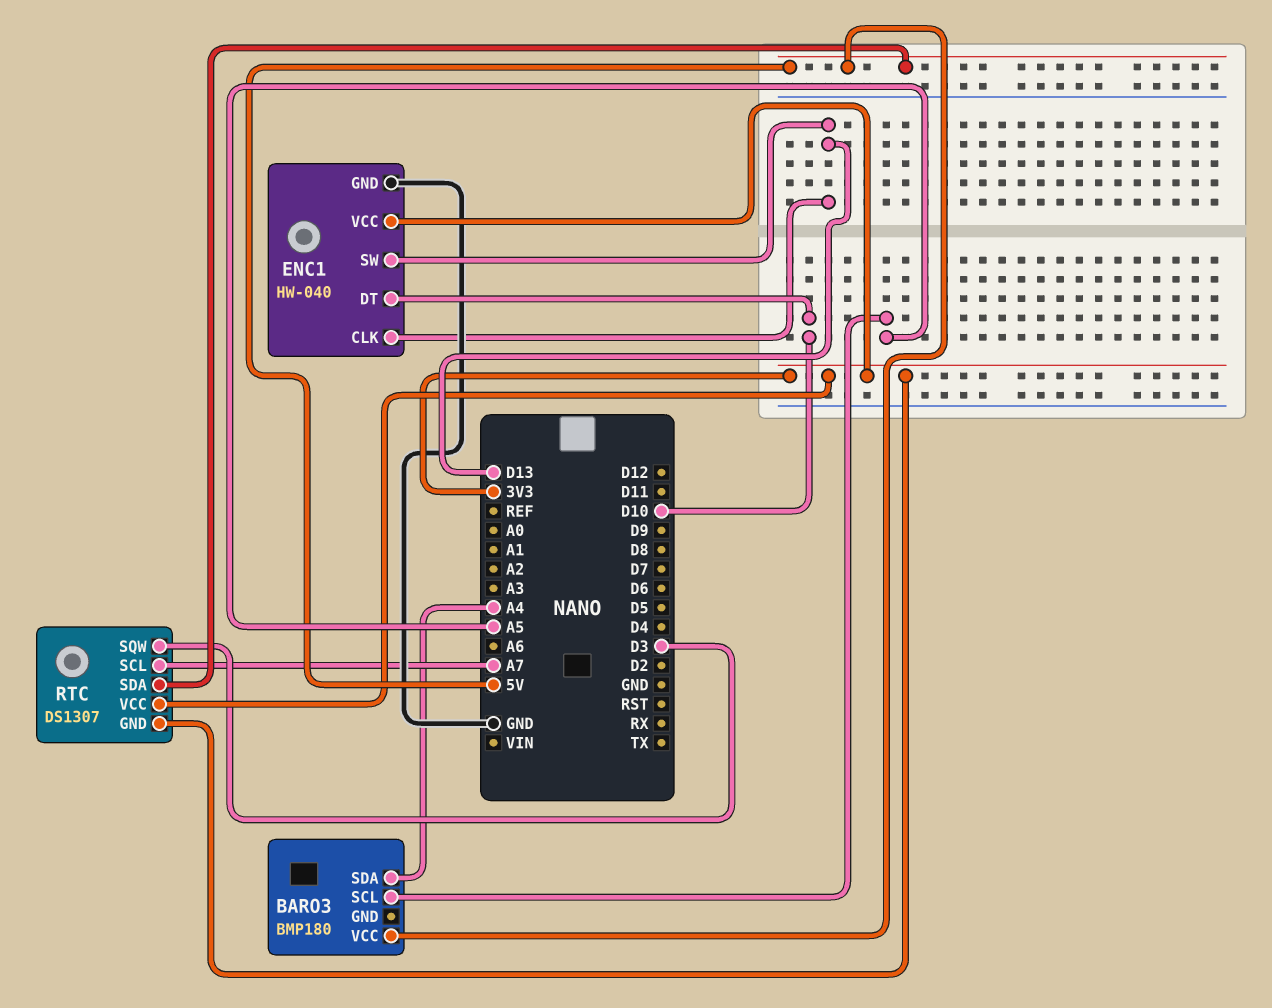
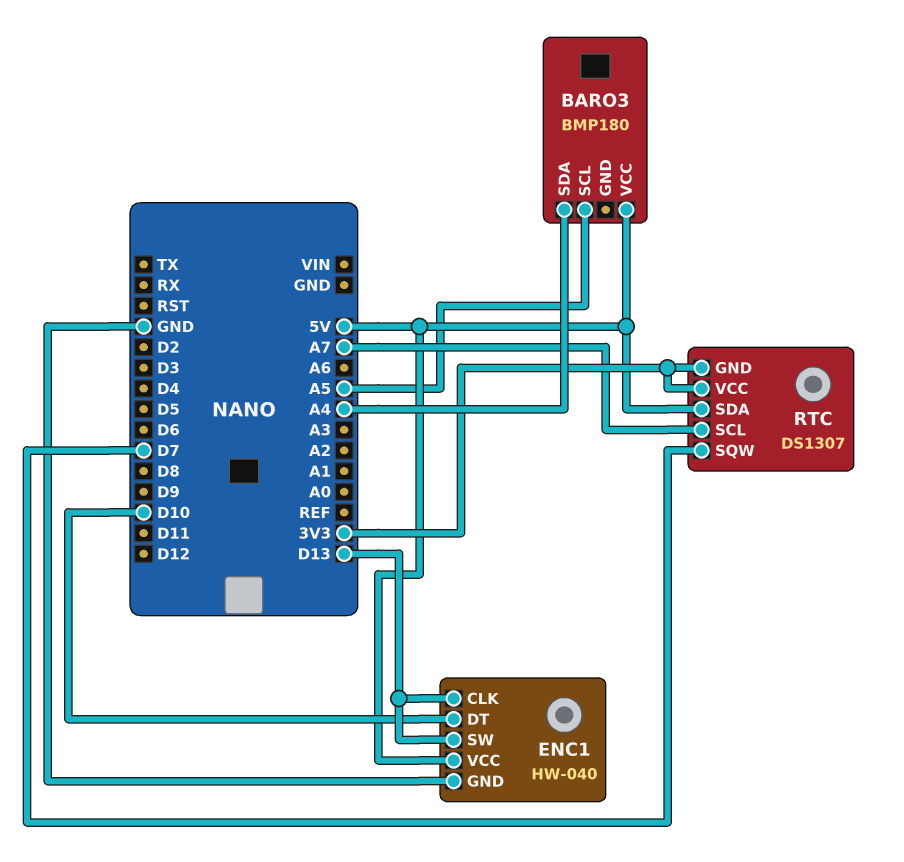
ENC1 pin VCC: 3V3 -> 5V
RTC pin SQW: D3 -> D7

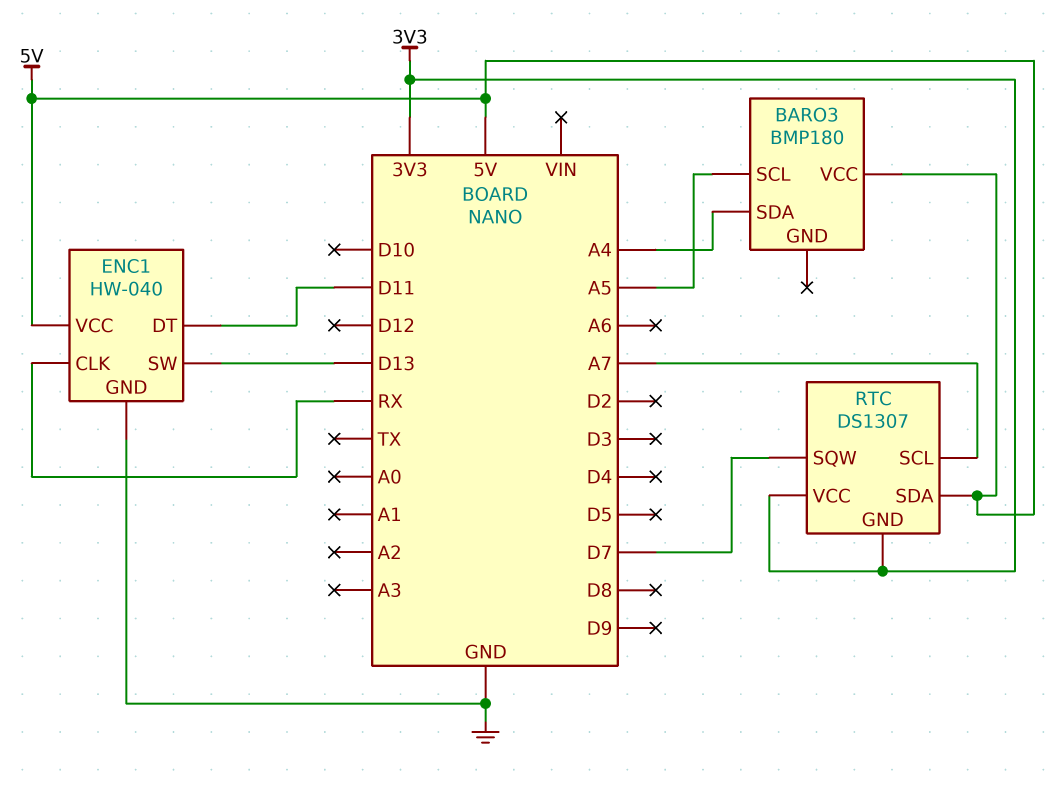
ENC1 pin CLK: D13 -> RX
ENC1 pin DT: D10 -> D11

